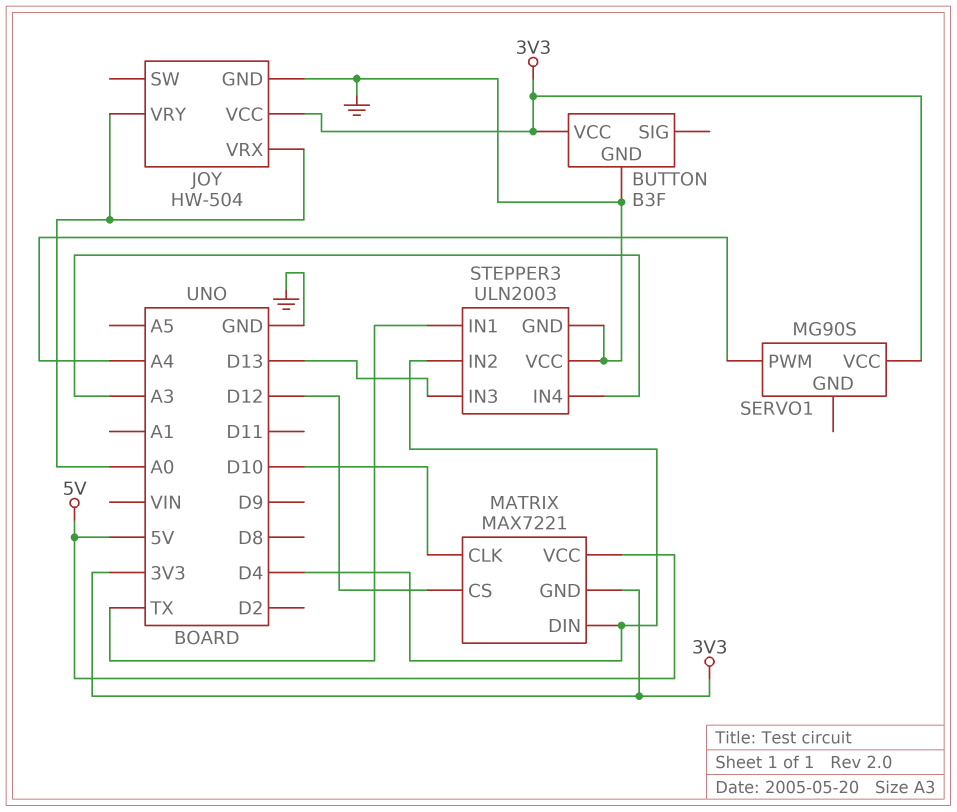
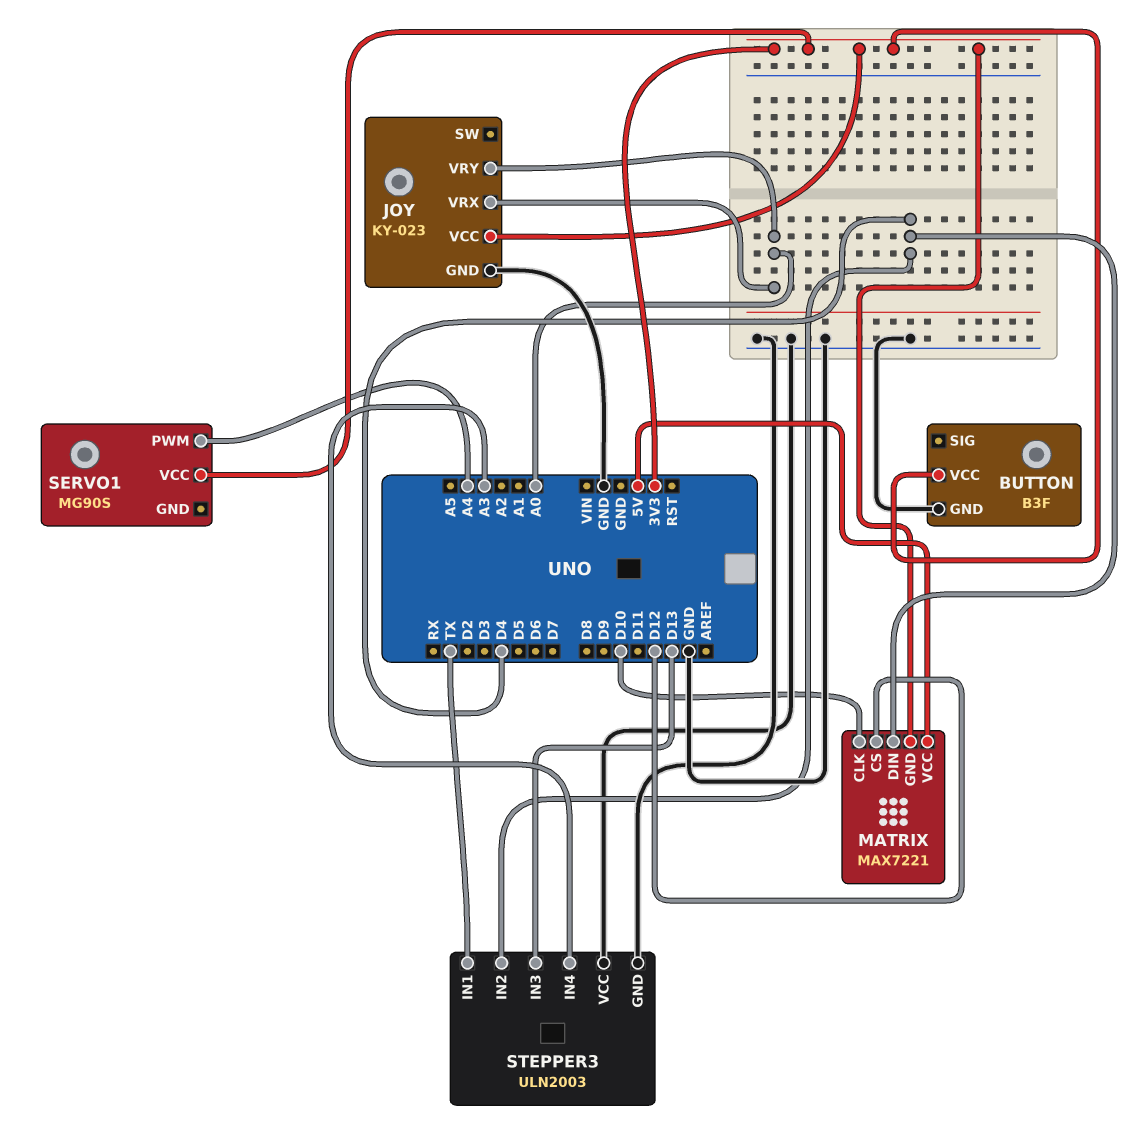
JOY: HW-504 -> KY-023

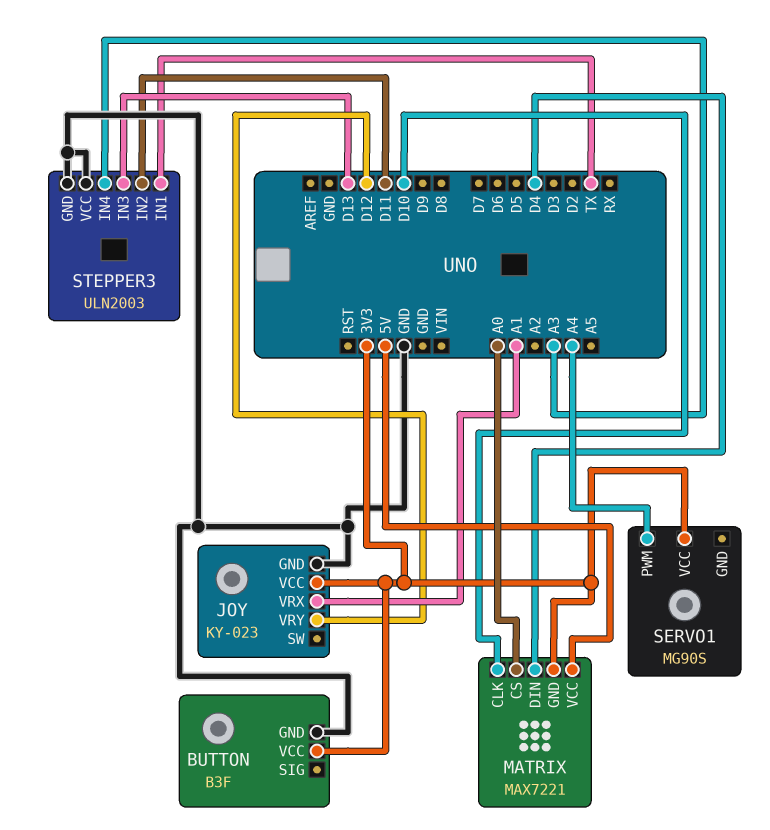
JOY pin VRX: A0 -> A1
JOY pin VRY: A0 -> D12
MATRIX pin CS: D12 -> A0
STEPPER3 pin IN2: D4 -> D11

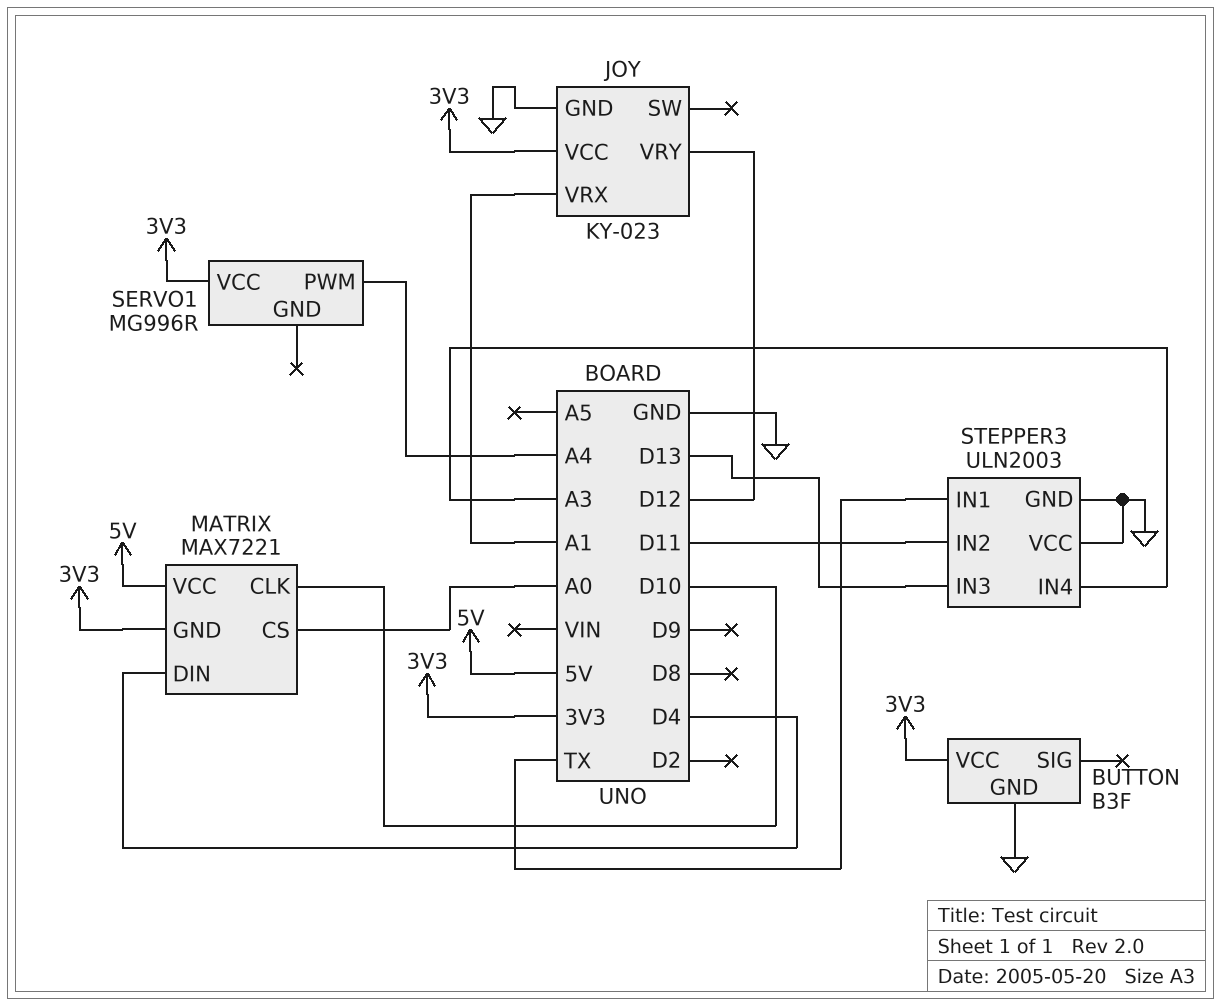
SERVO1: MG90S -> MG996R

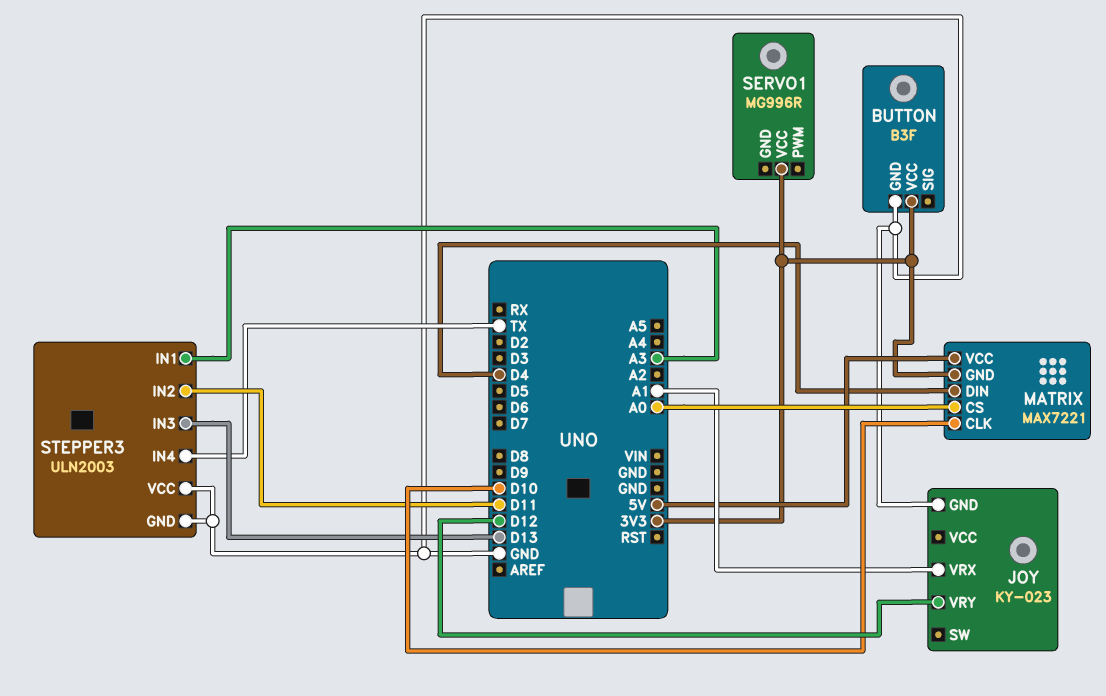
JOY pin VCC: 3V3 -> none
SERVO1 pin PWM: A4 -> none
STEPPER3 pin IN1: TX -> A3
STEPPER3 pin IN4: A3 -> TX

